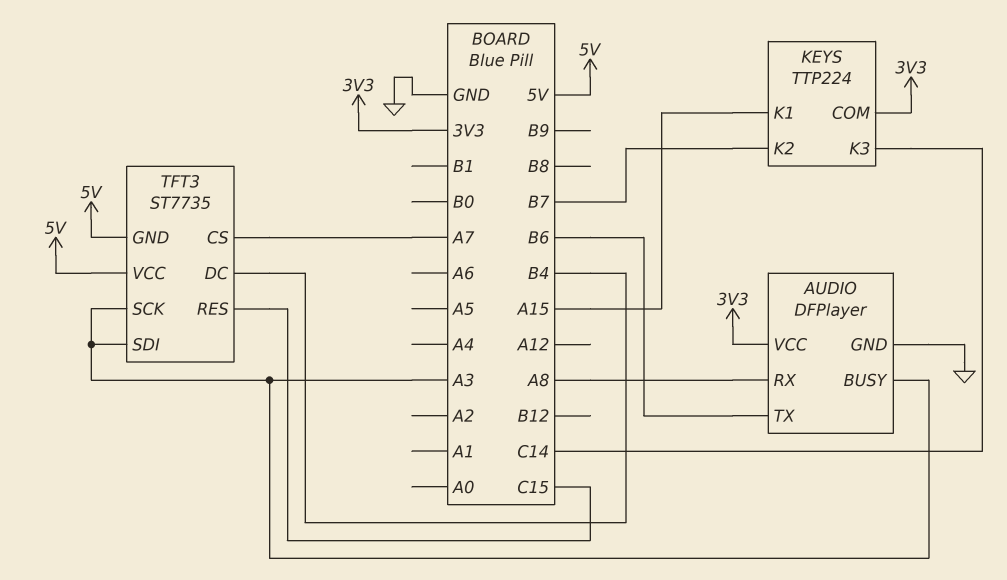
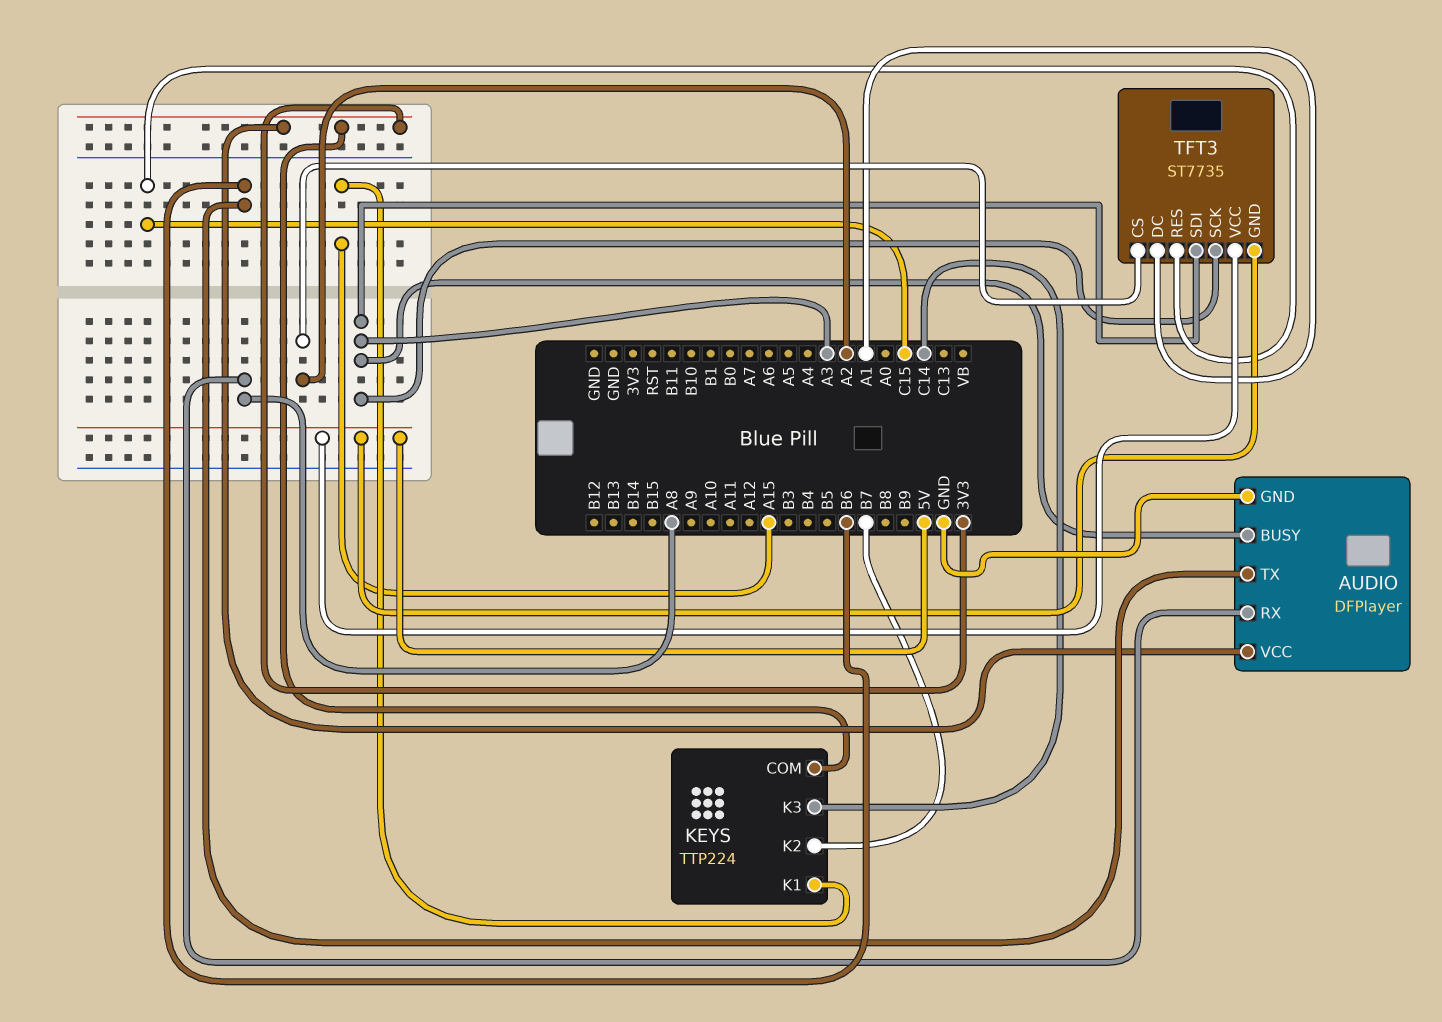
TFT3 pin CS: A7 -> A2
TFT3 pin DC: B4 -> A1

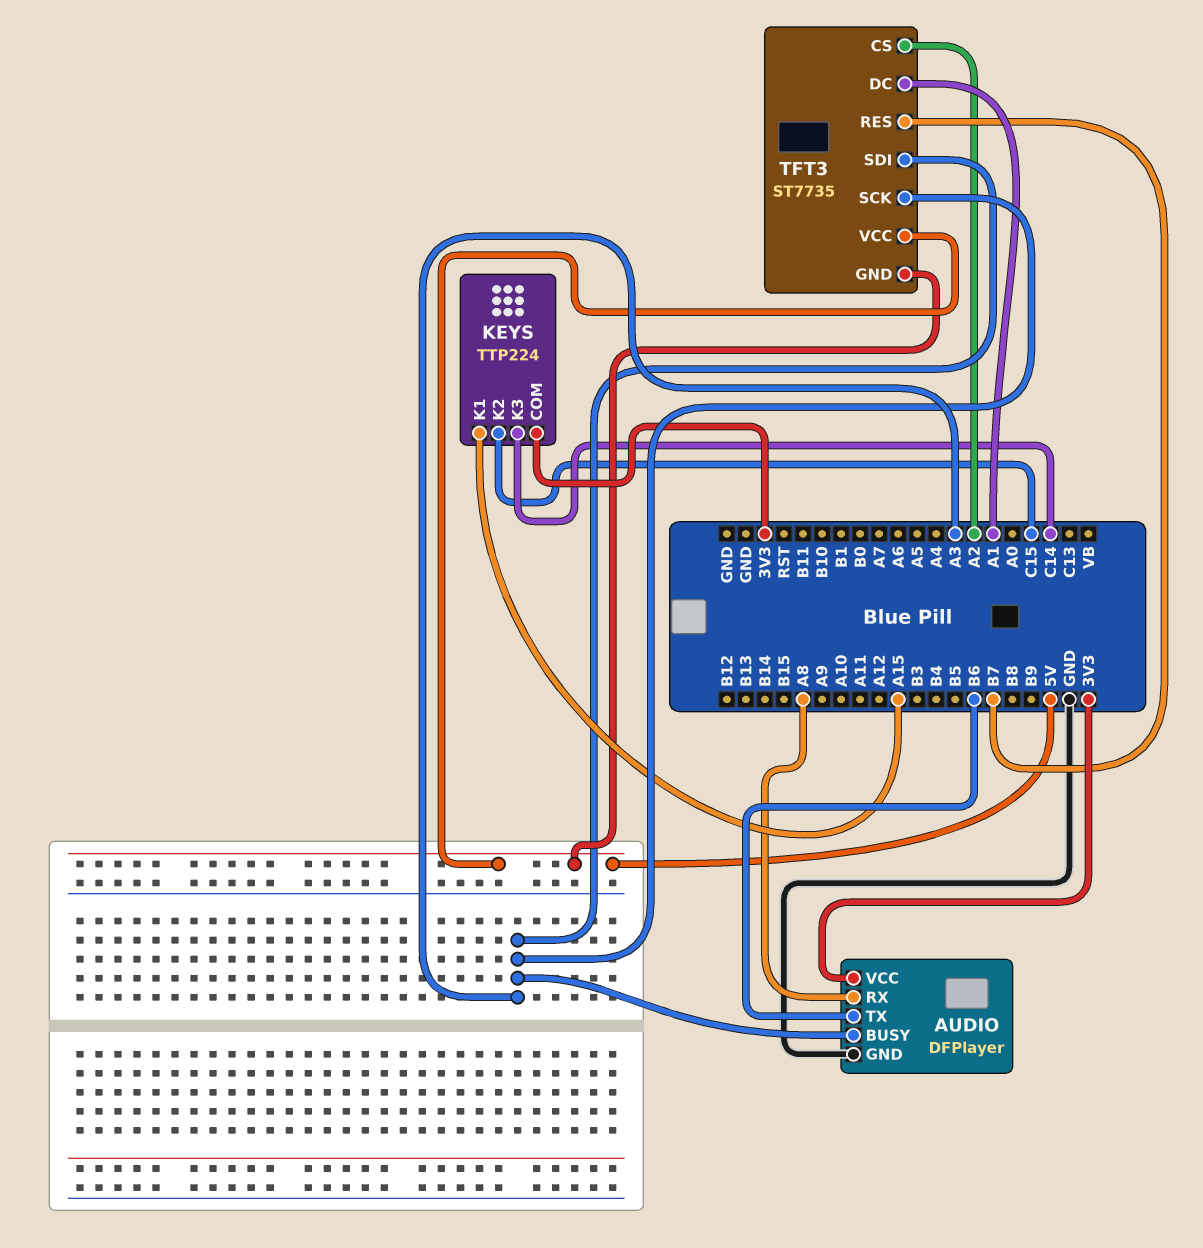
KEYS pin K2: B7 -> C15
TFT3 pin RES: C15 -> B7

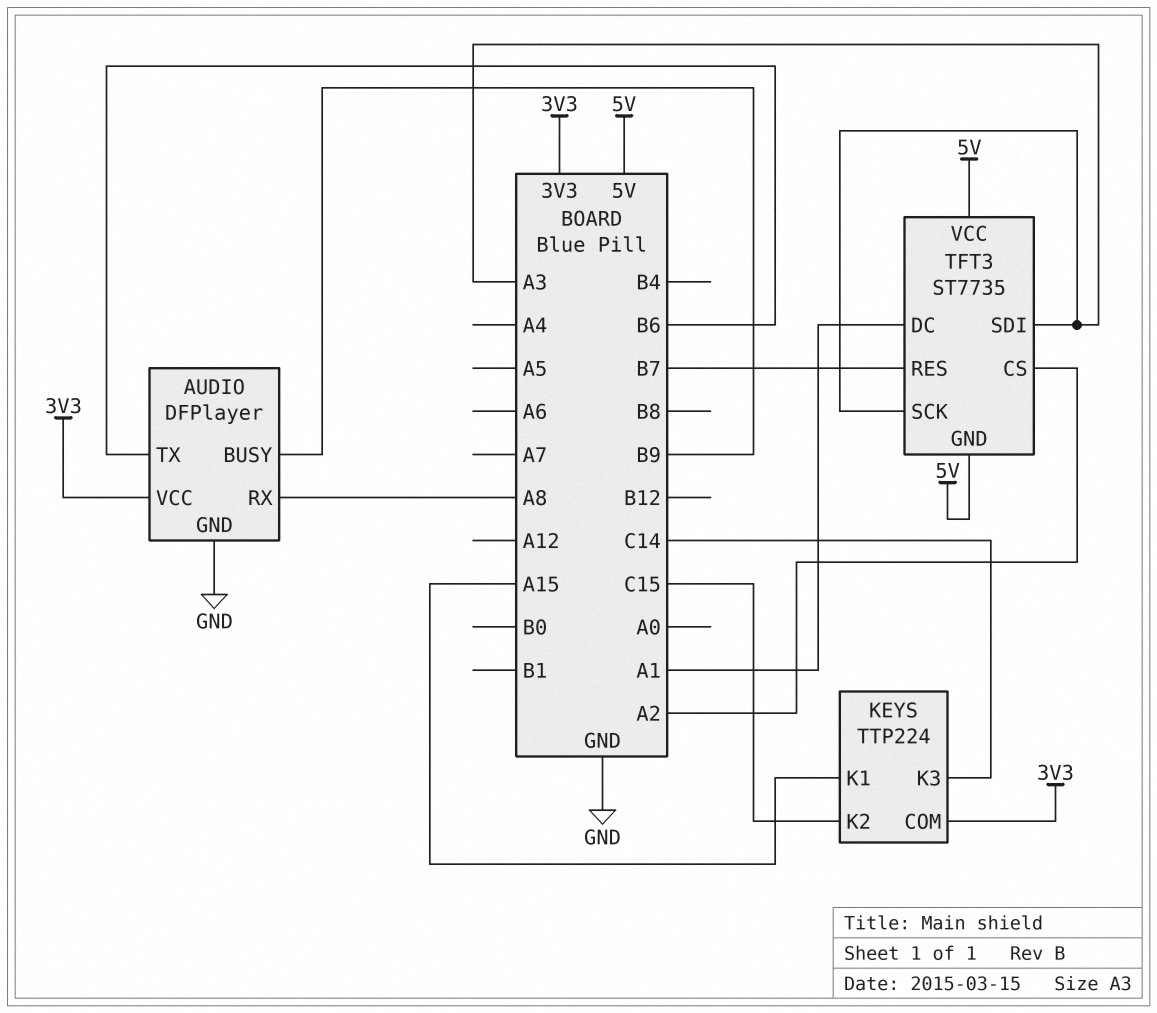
AUDIO pin BUSY: A3 -> B9

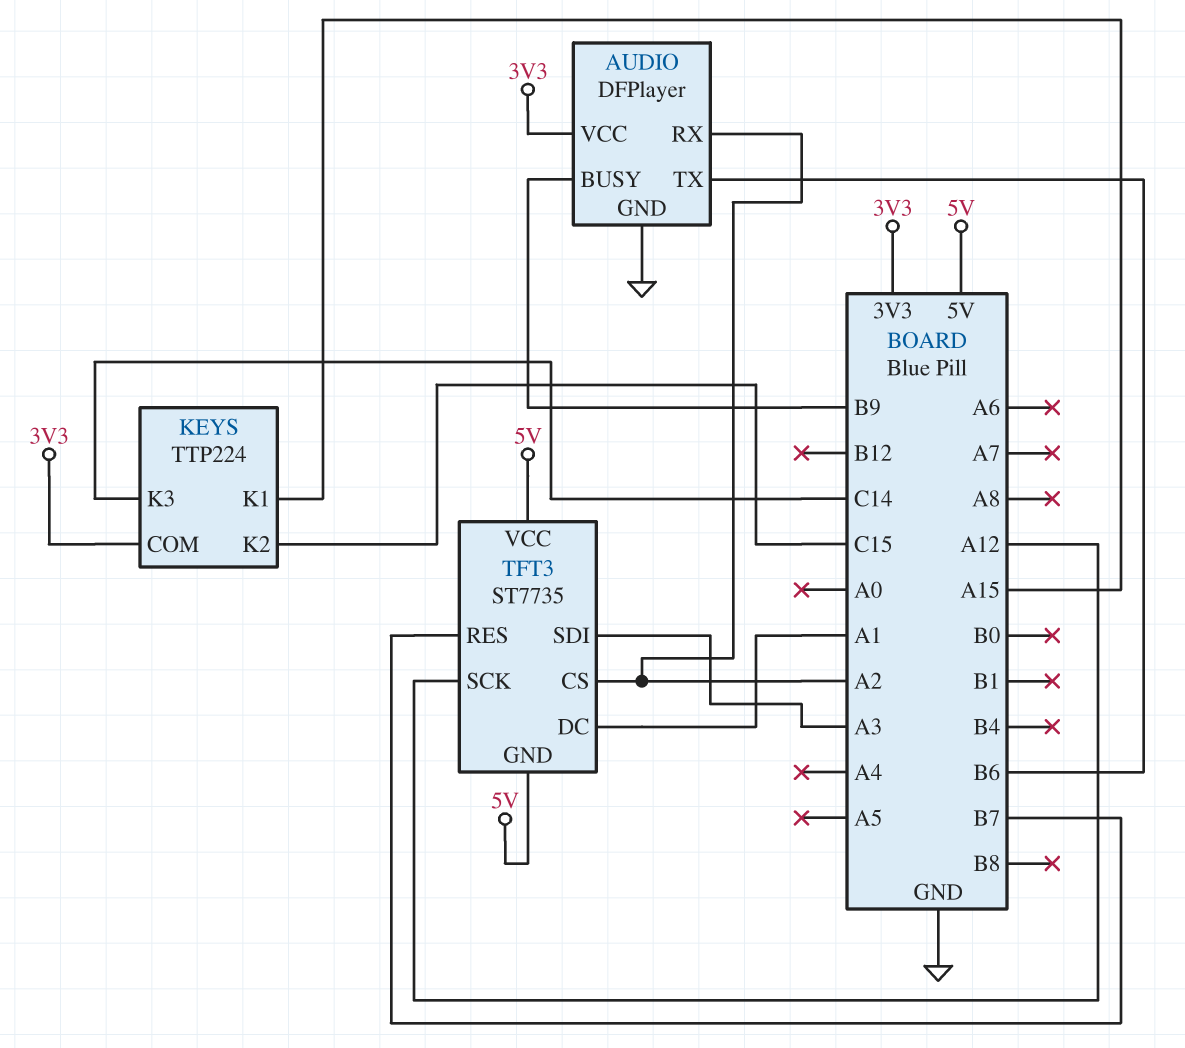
AUDIO pin RX: A8 -> A2
TFT3 pin SCK: A3 -> A12

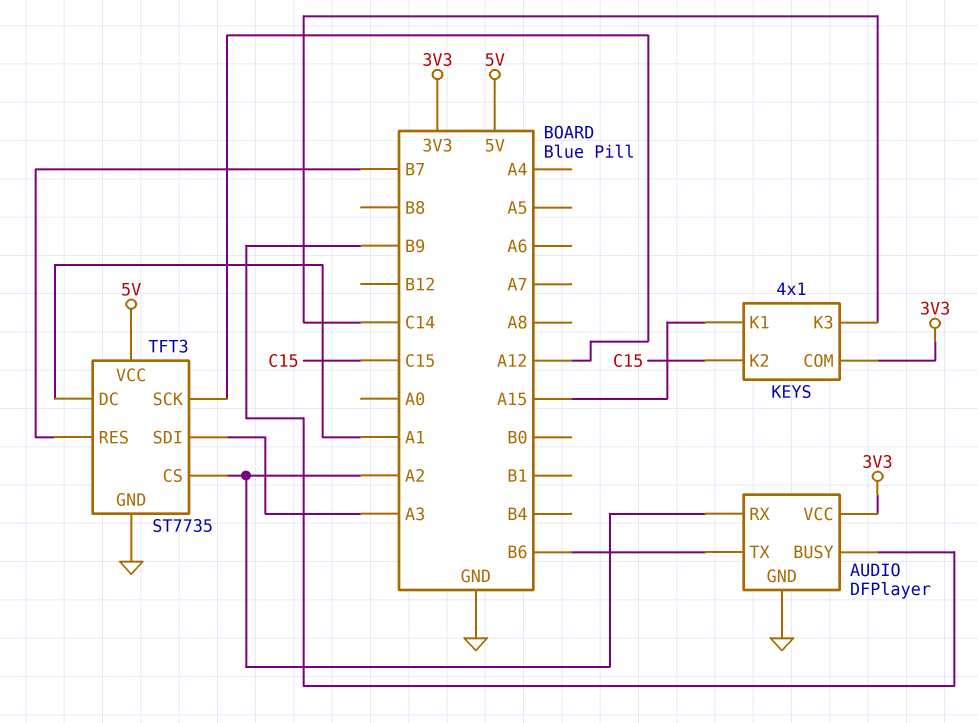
KEYS: TTP224 -> 4x1
TFT3 pin GND: 5V -> GND

